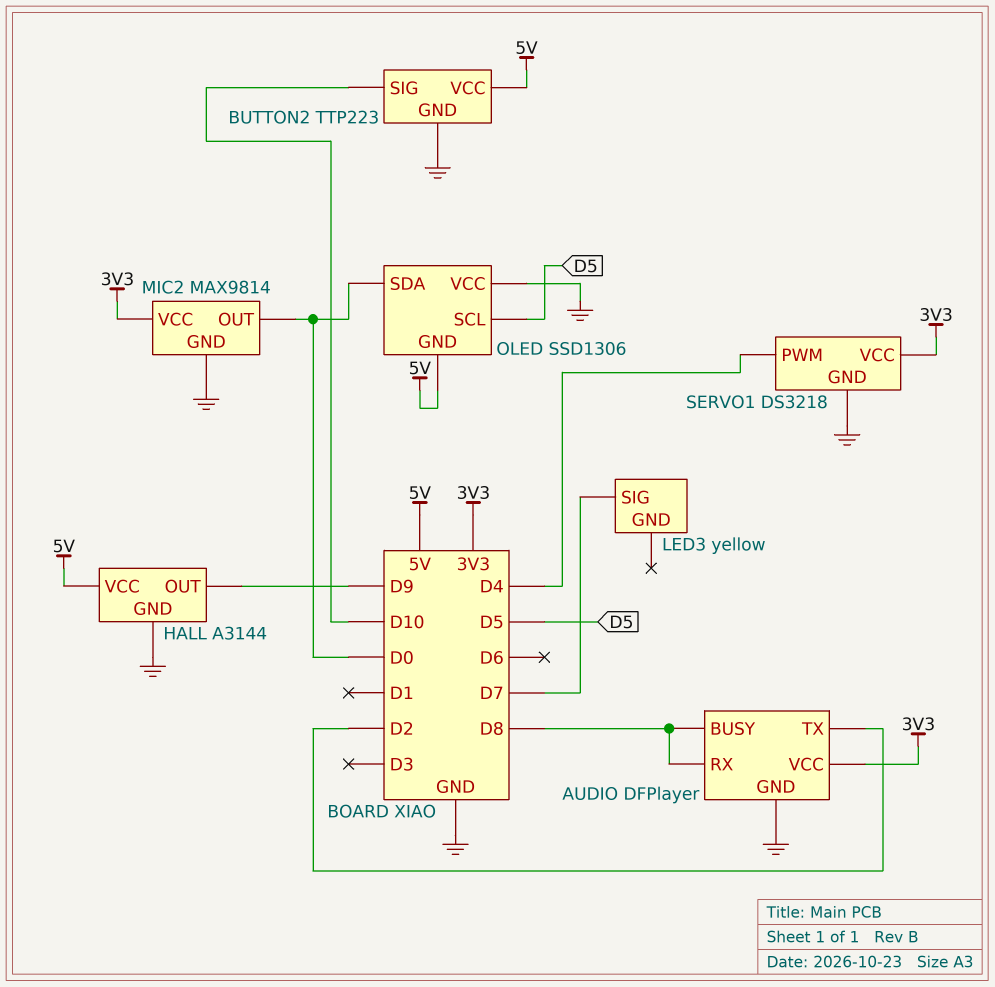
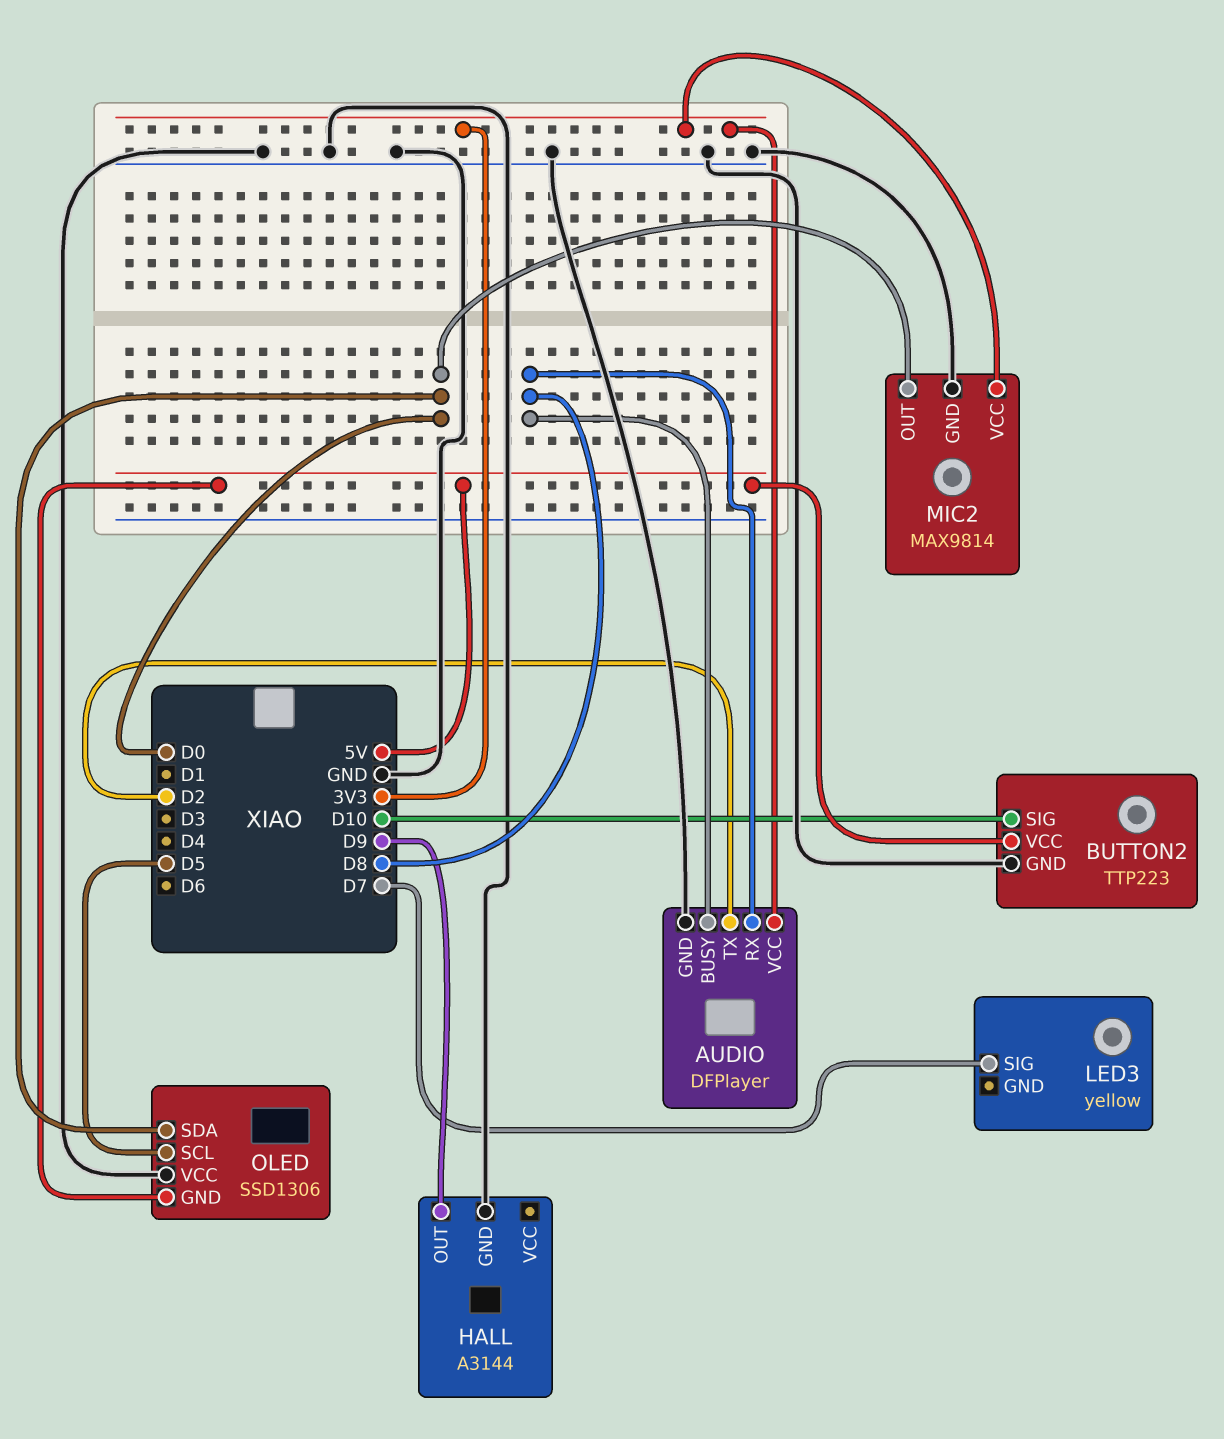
HALL pin VCC: 5V -> none
SERVO1: DS3218 -> none
SERVO1 pin GND: GND -> none
SERVO1 pin PWM: D4 -> none
SERVO1 pin VCC: 3V3 -> none

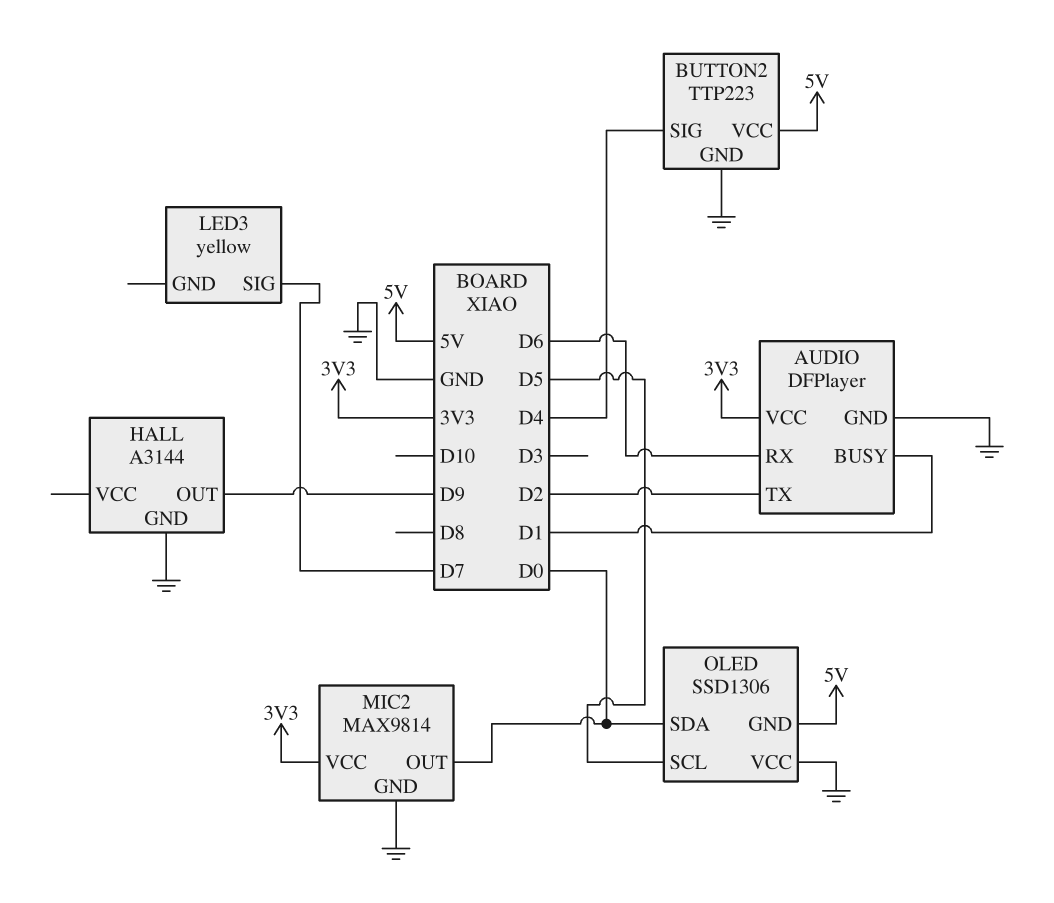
AUDIO pin BUSY: D8 -> D1
AUDIO pin RX: D8 -> D6
BUTTON2 pin SIG: D10 -> D4

